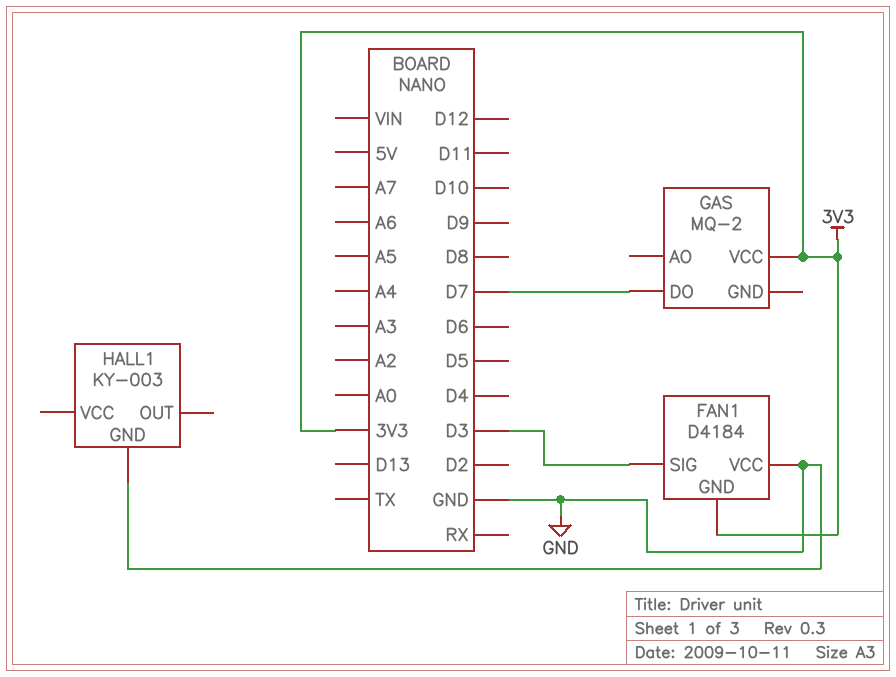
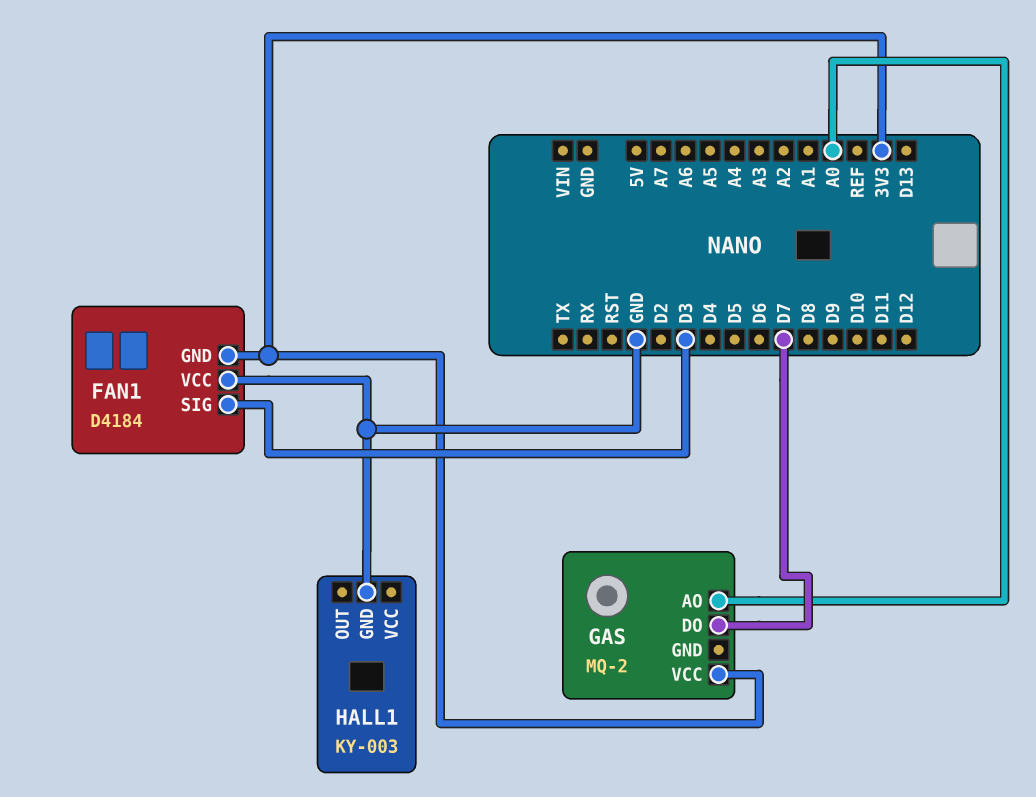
GAS pin AO: none -> A0

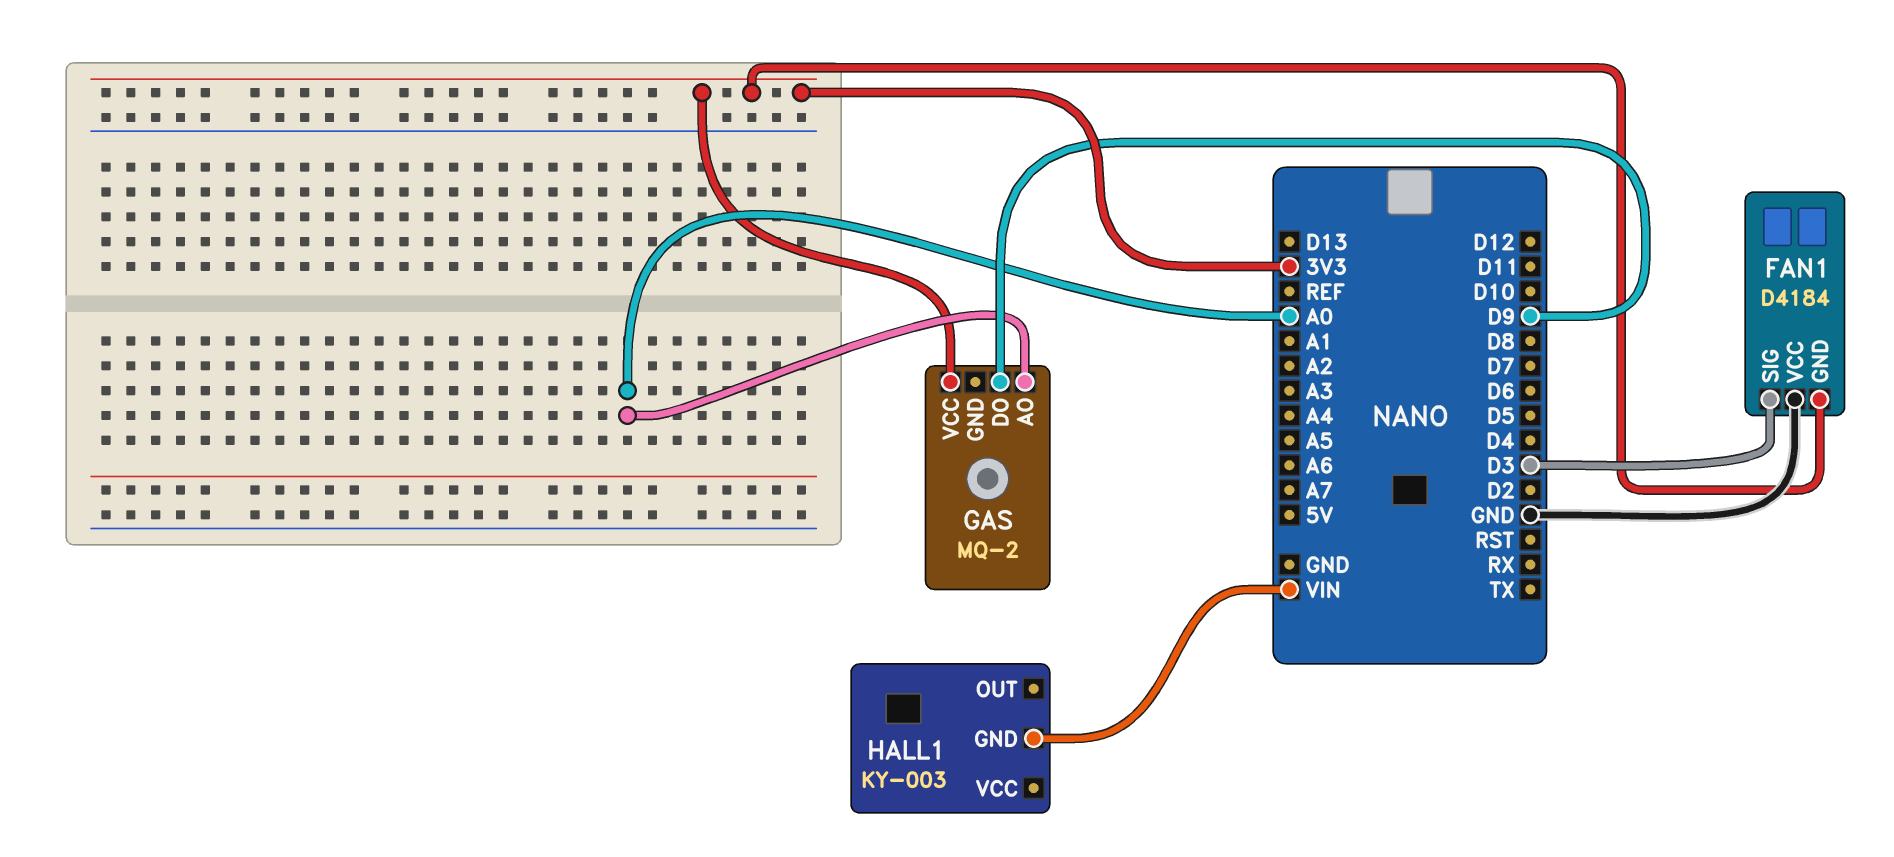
GAS pin DO: D7 -> D9
HALL1 pin GND: GND -> VIN

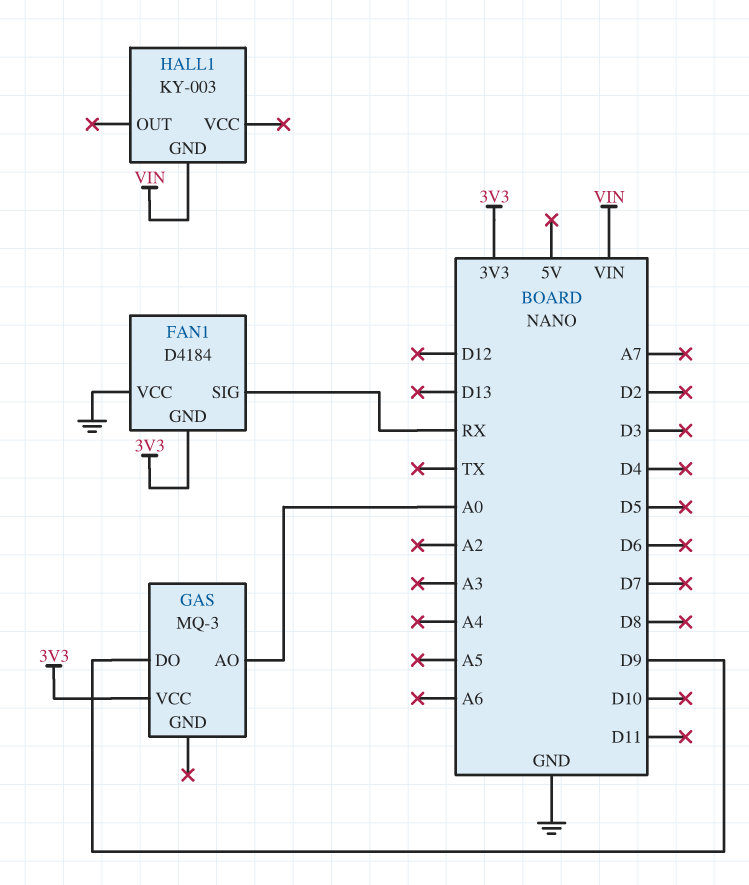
FAN1 pin SIG: D3 -> RX
GAS: MQ-2 -> MQ-3

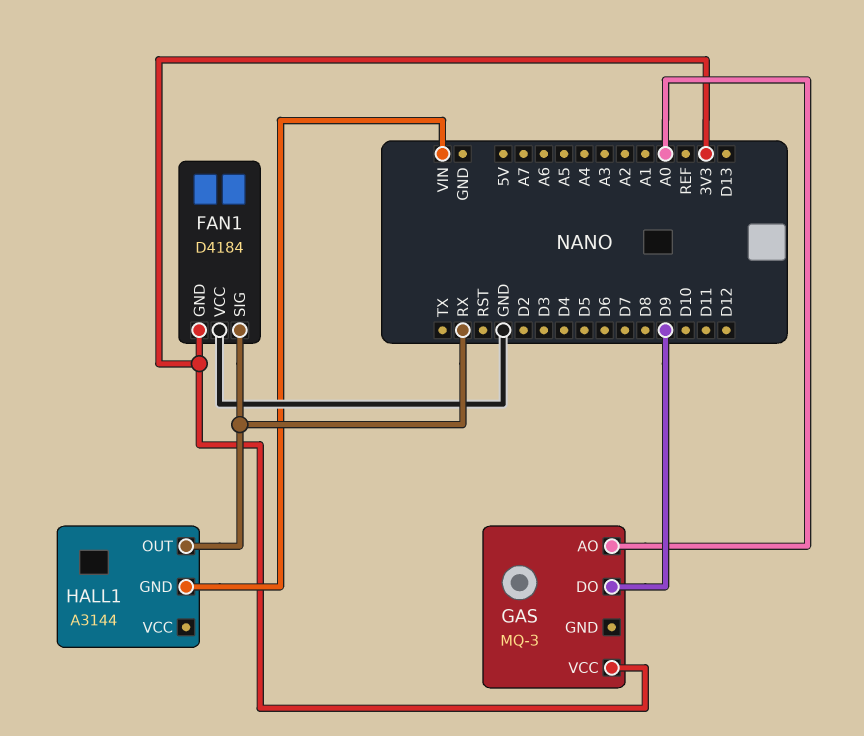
HALL1: KY-003 -> A3144
HALL1 pin OUT: none -> RX

